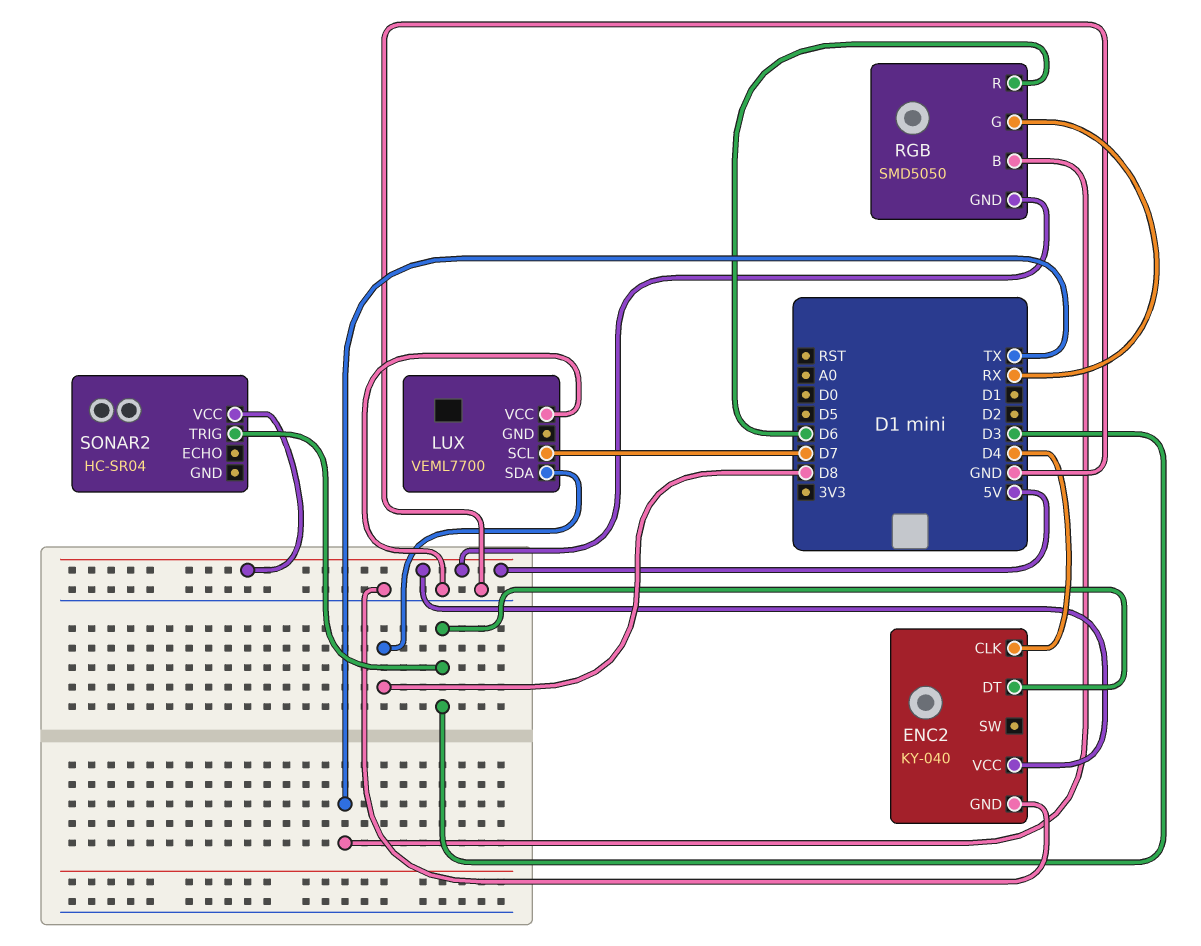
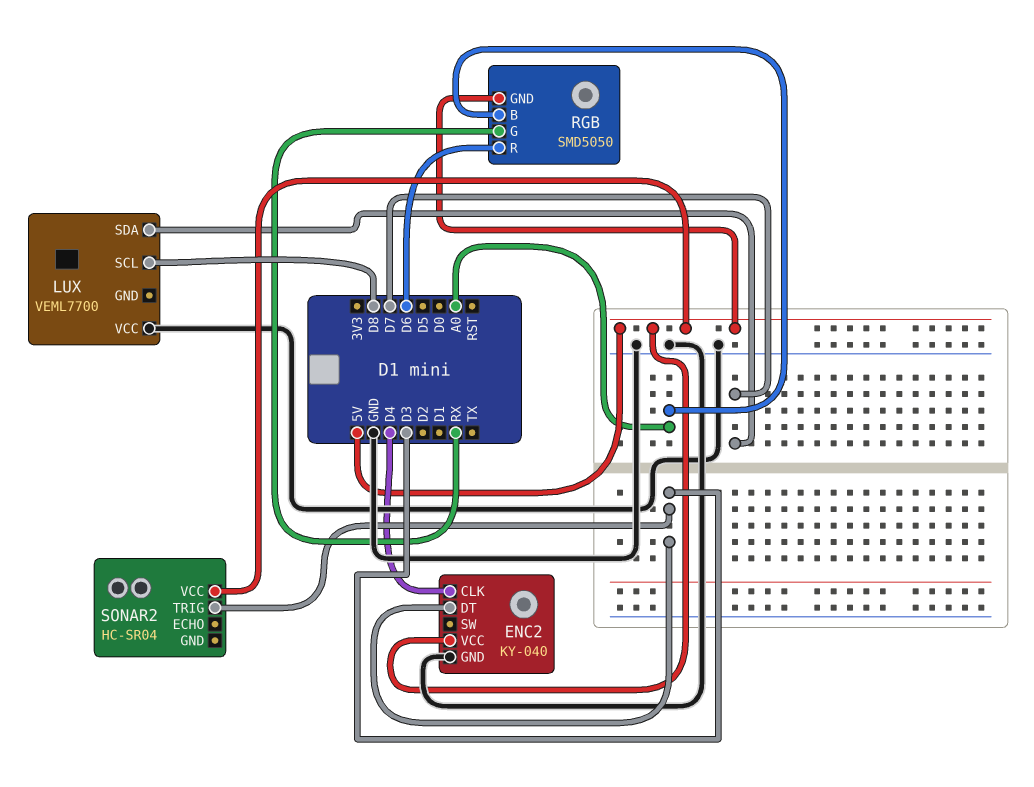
LUX pin SCL: D7 -> D8
LUX pin SDA: D8 -> D7
RGB pin B: TX -> A0

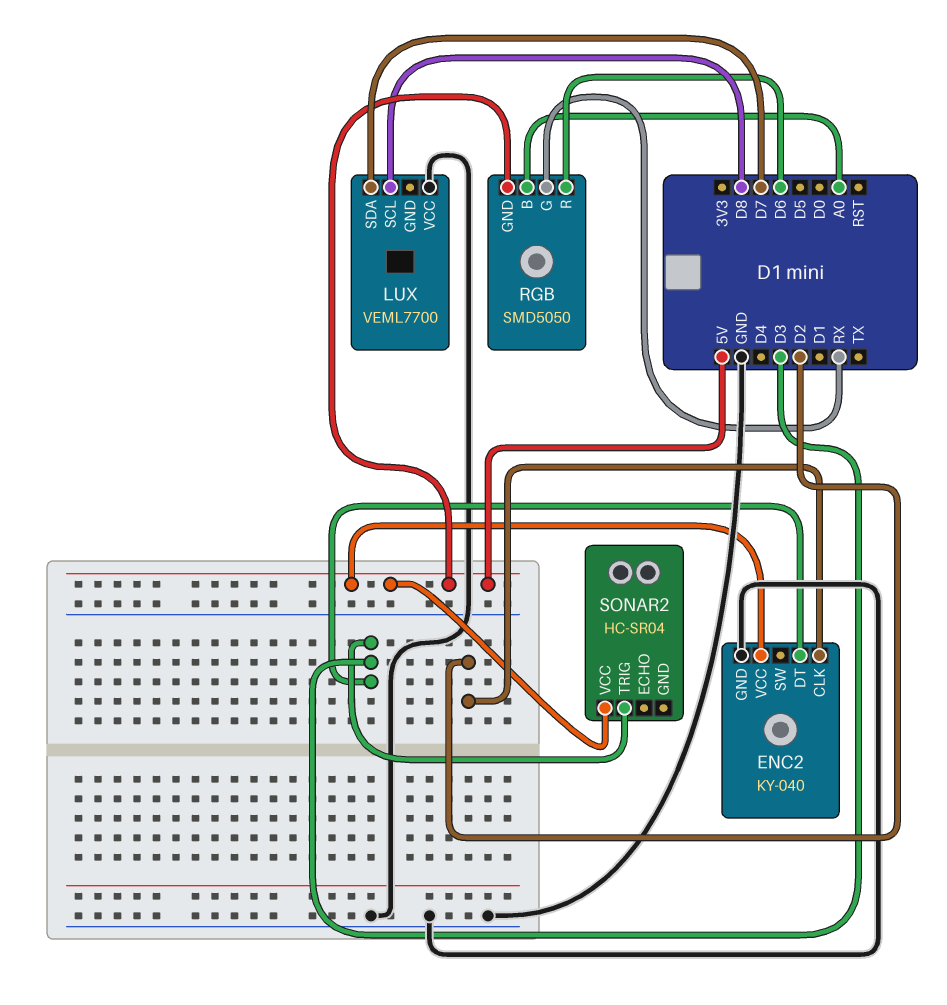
ENC2 pin CLK: D4 -> D2

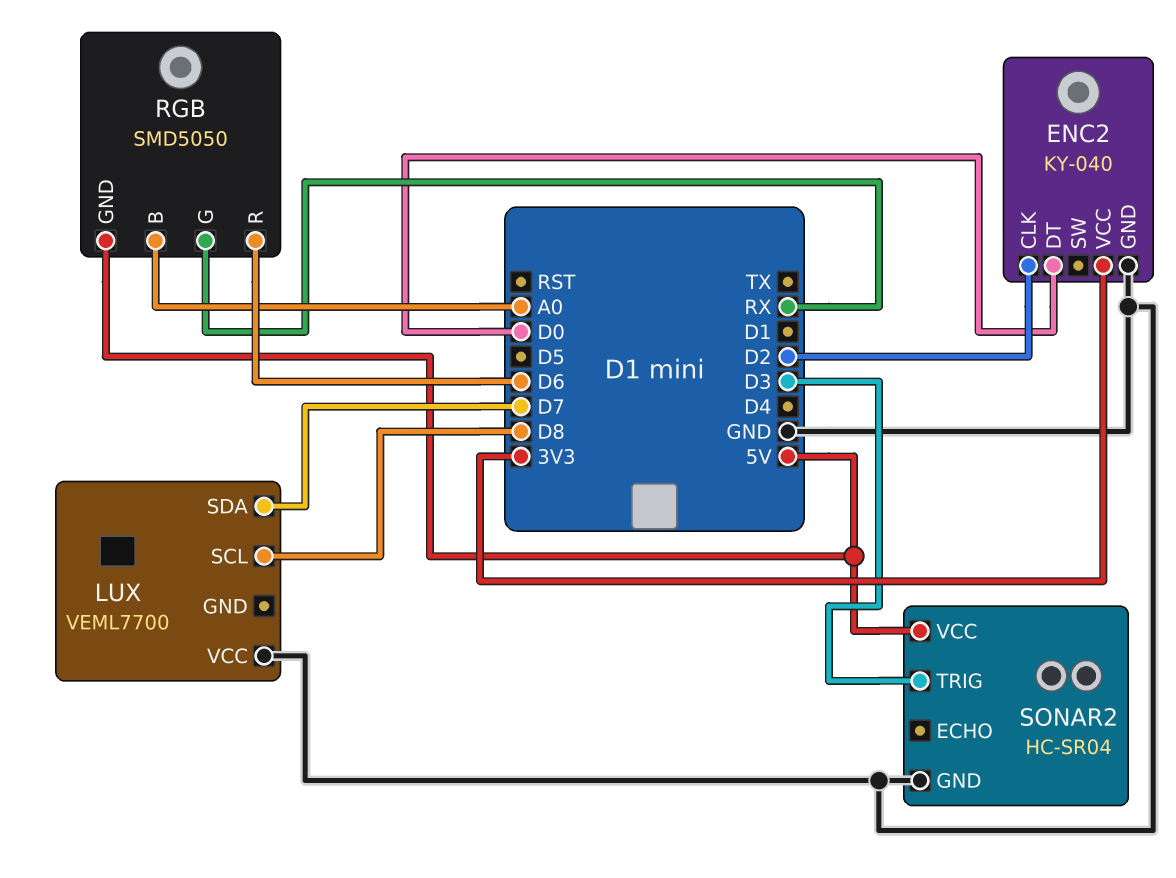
ENC2 pin DT: D3 -> D0
ENC2 pin VCC: 5V -> 3V3
SONAR2 pin GND: none -> GND

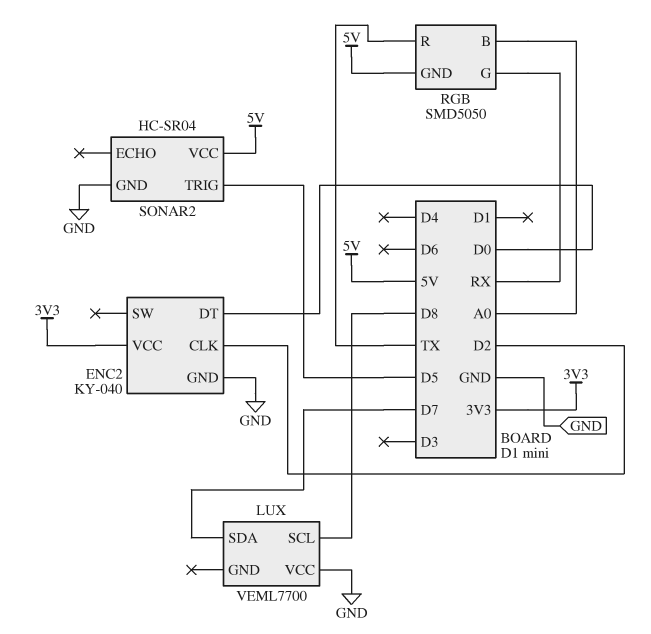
RGB pin R: D6 -> TX
SONAR2 pin TRIG: D3 -> D5

